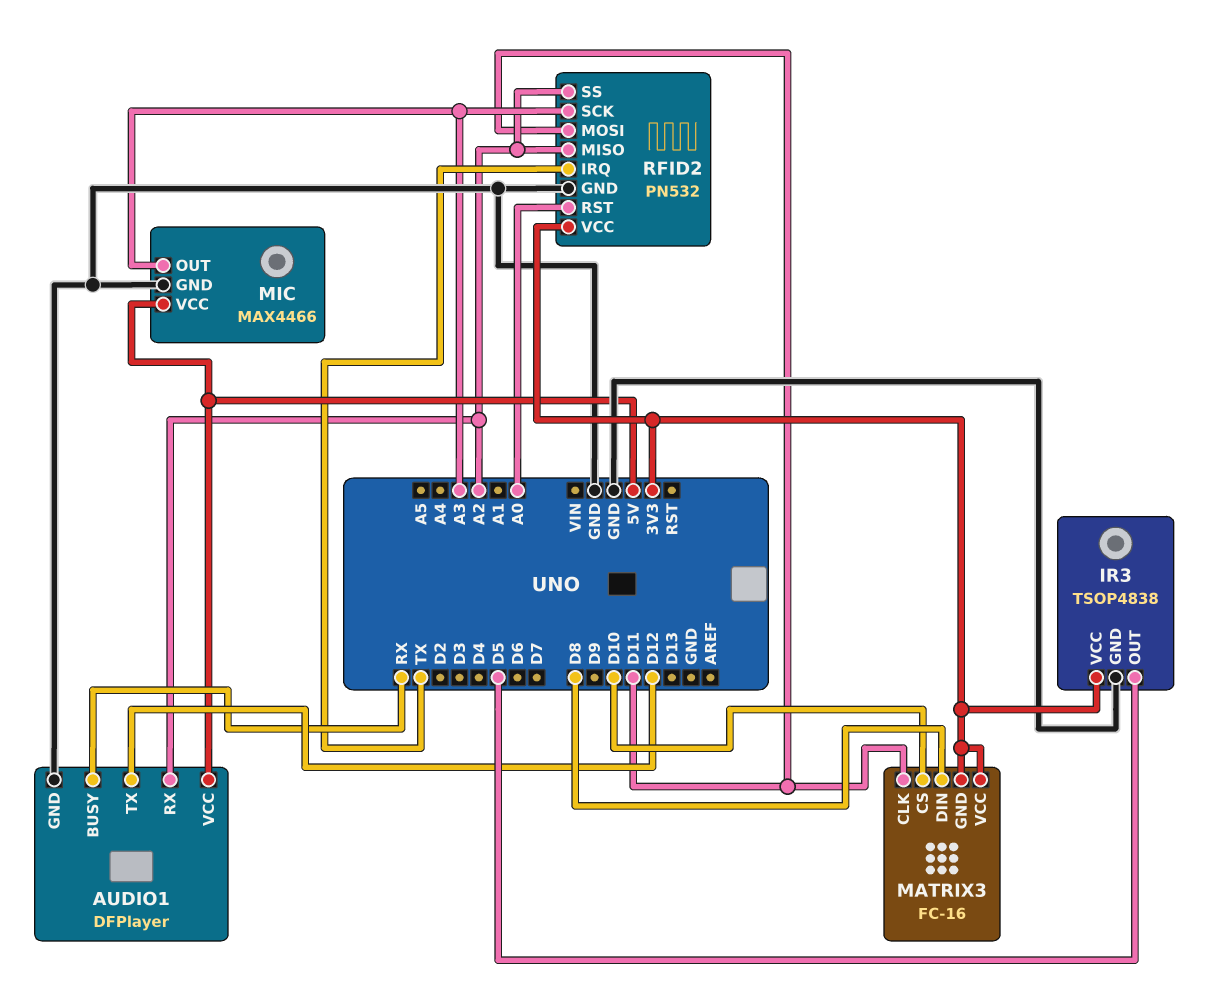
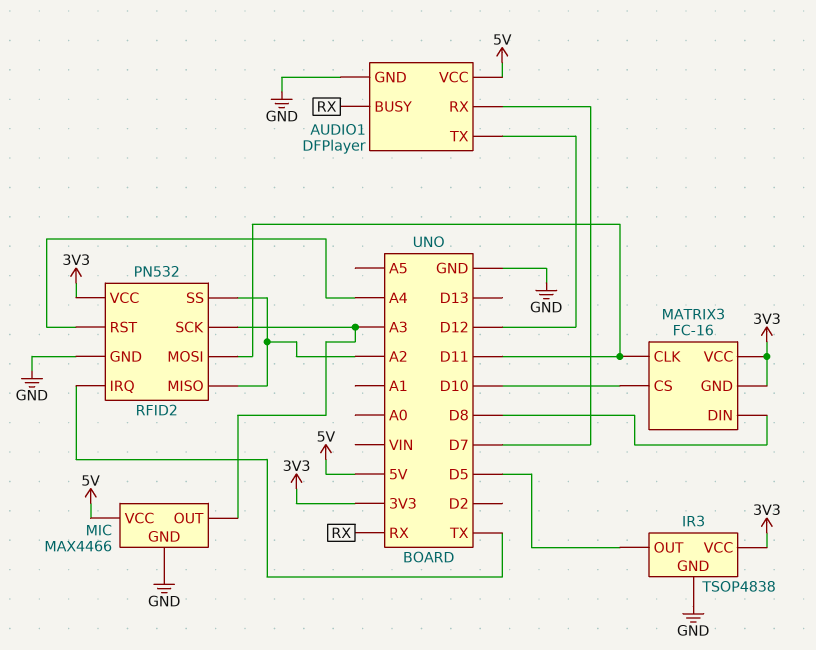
AUDIO1 pin RX: A2 -> D7
RFID2 pin RST: A0 -> A4

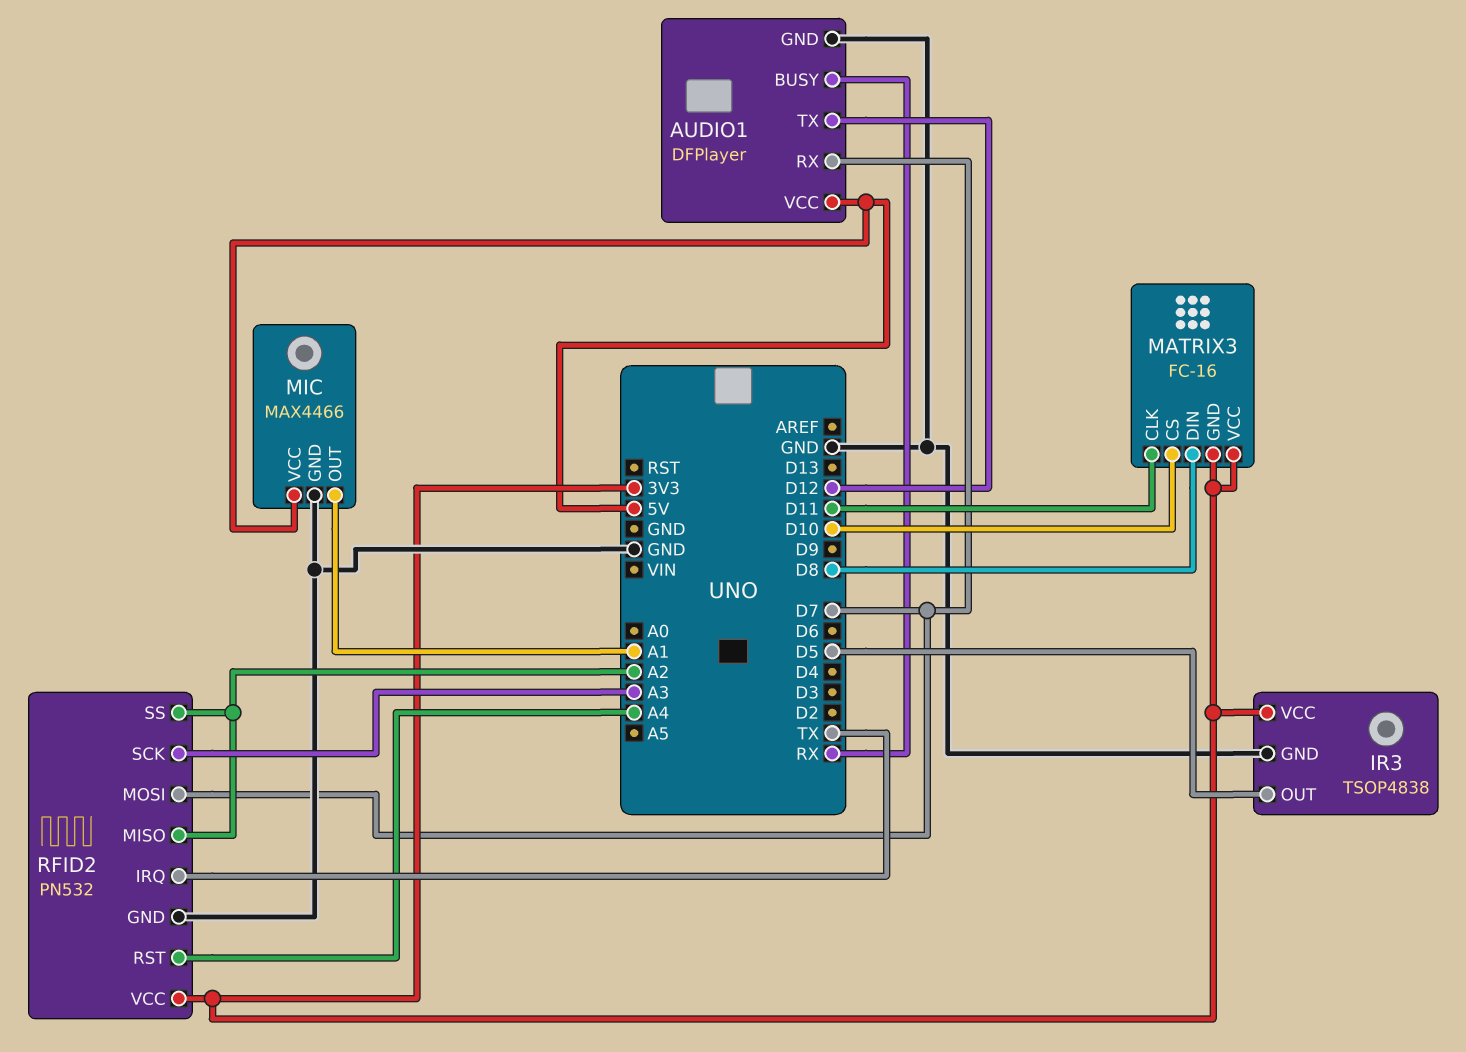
MIC pin OUT: A3 -> A1
RFID2 pin MOSI: D11 -> D7

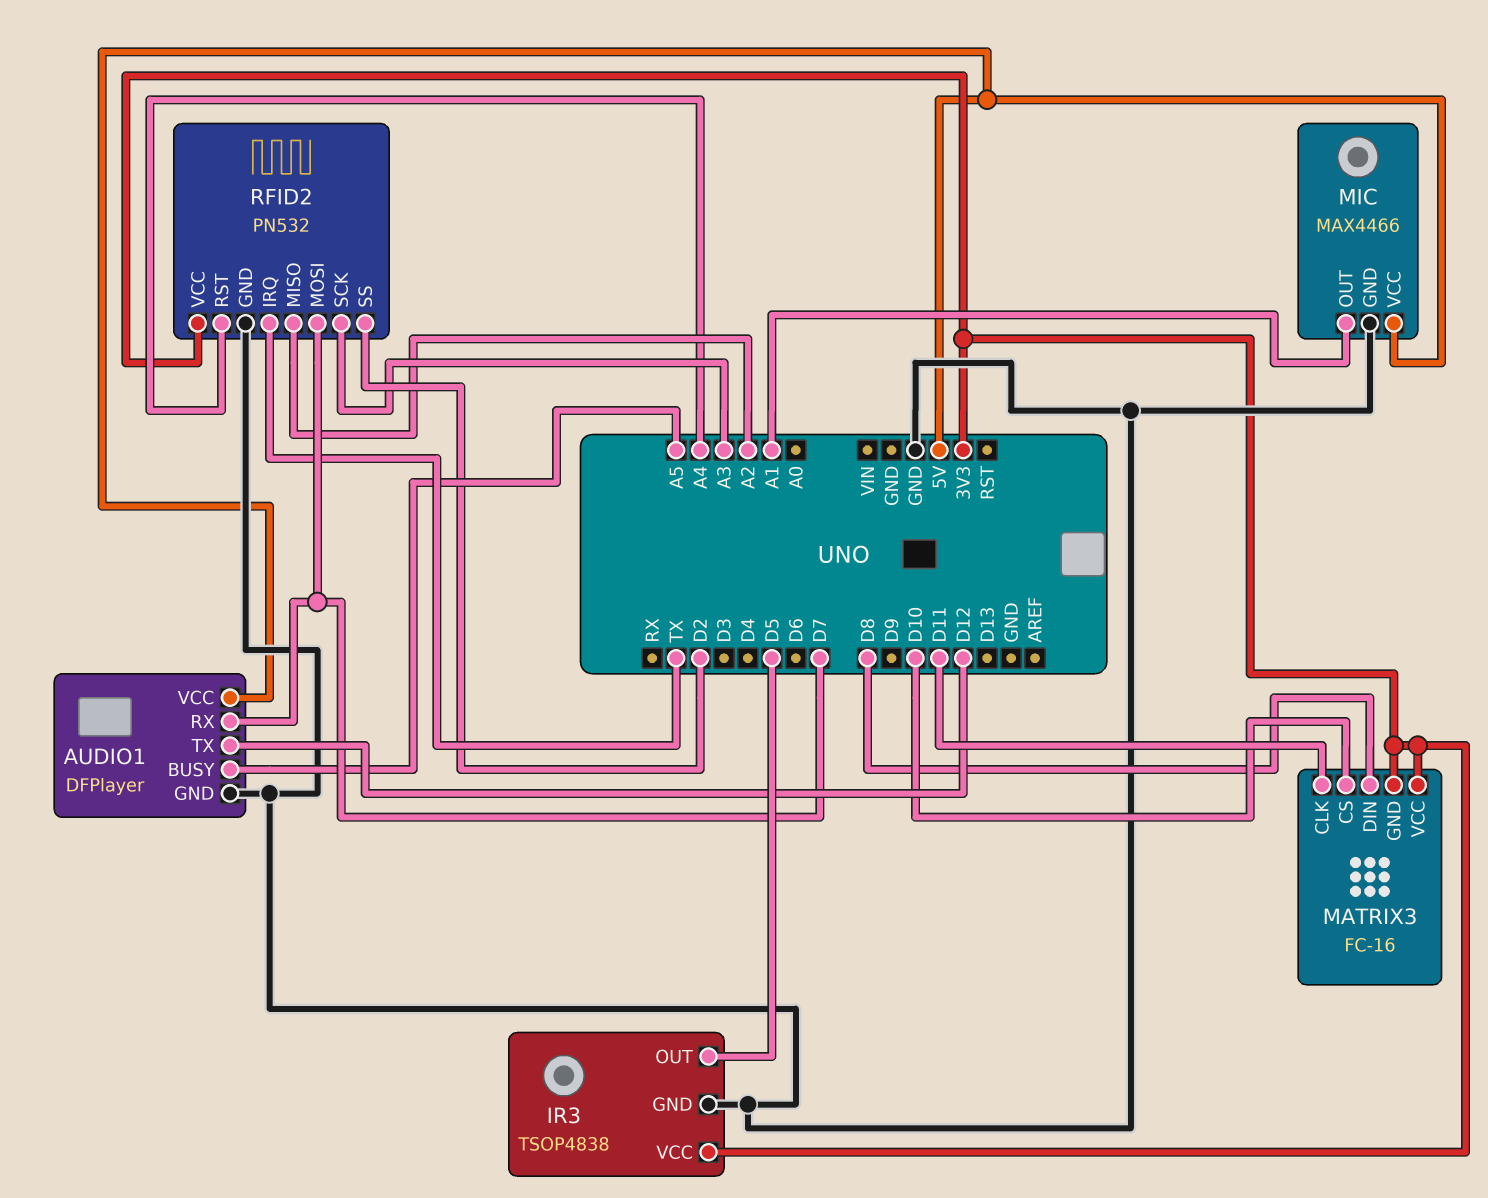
AUDIO1 pin BUSY: RX -> A5
RFID2 pin SS: A2 -> D2

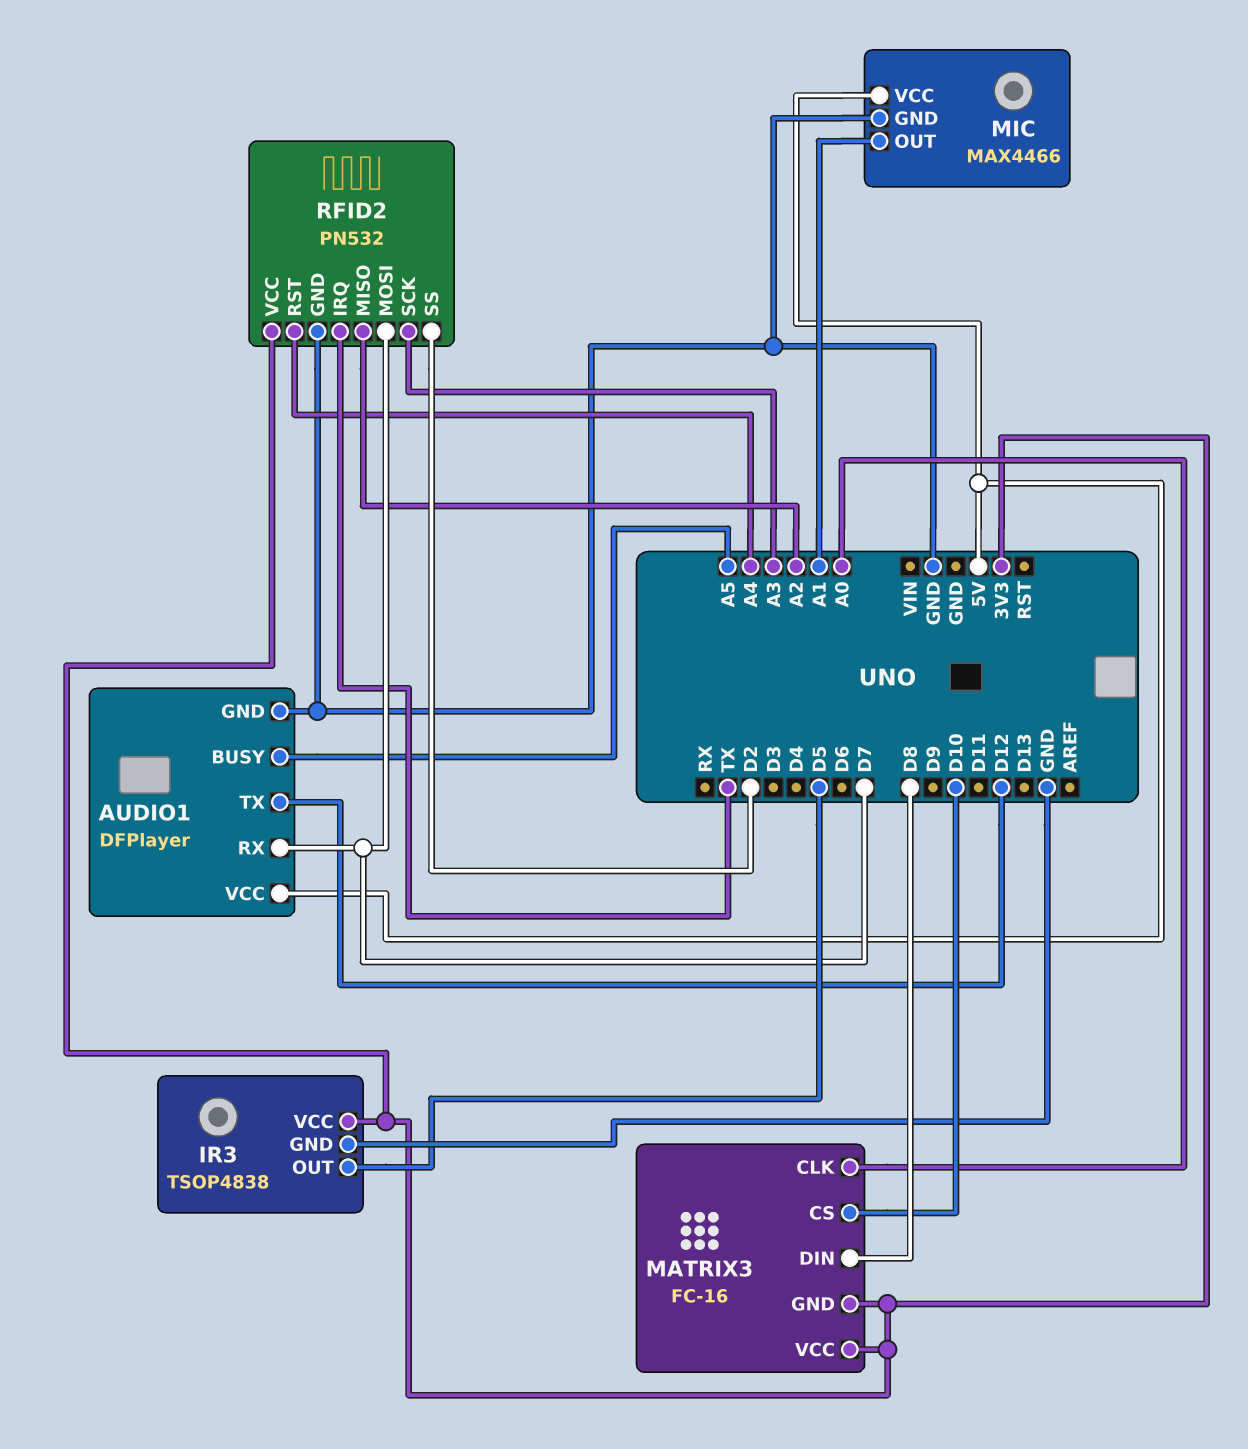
MATRIX3 pin CLK: D11 -> A0

